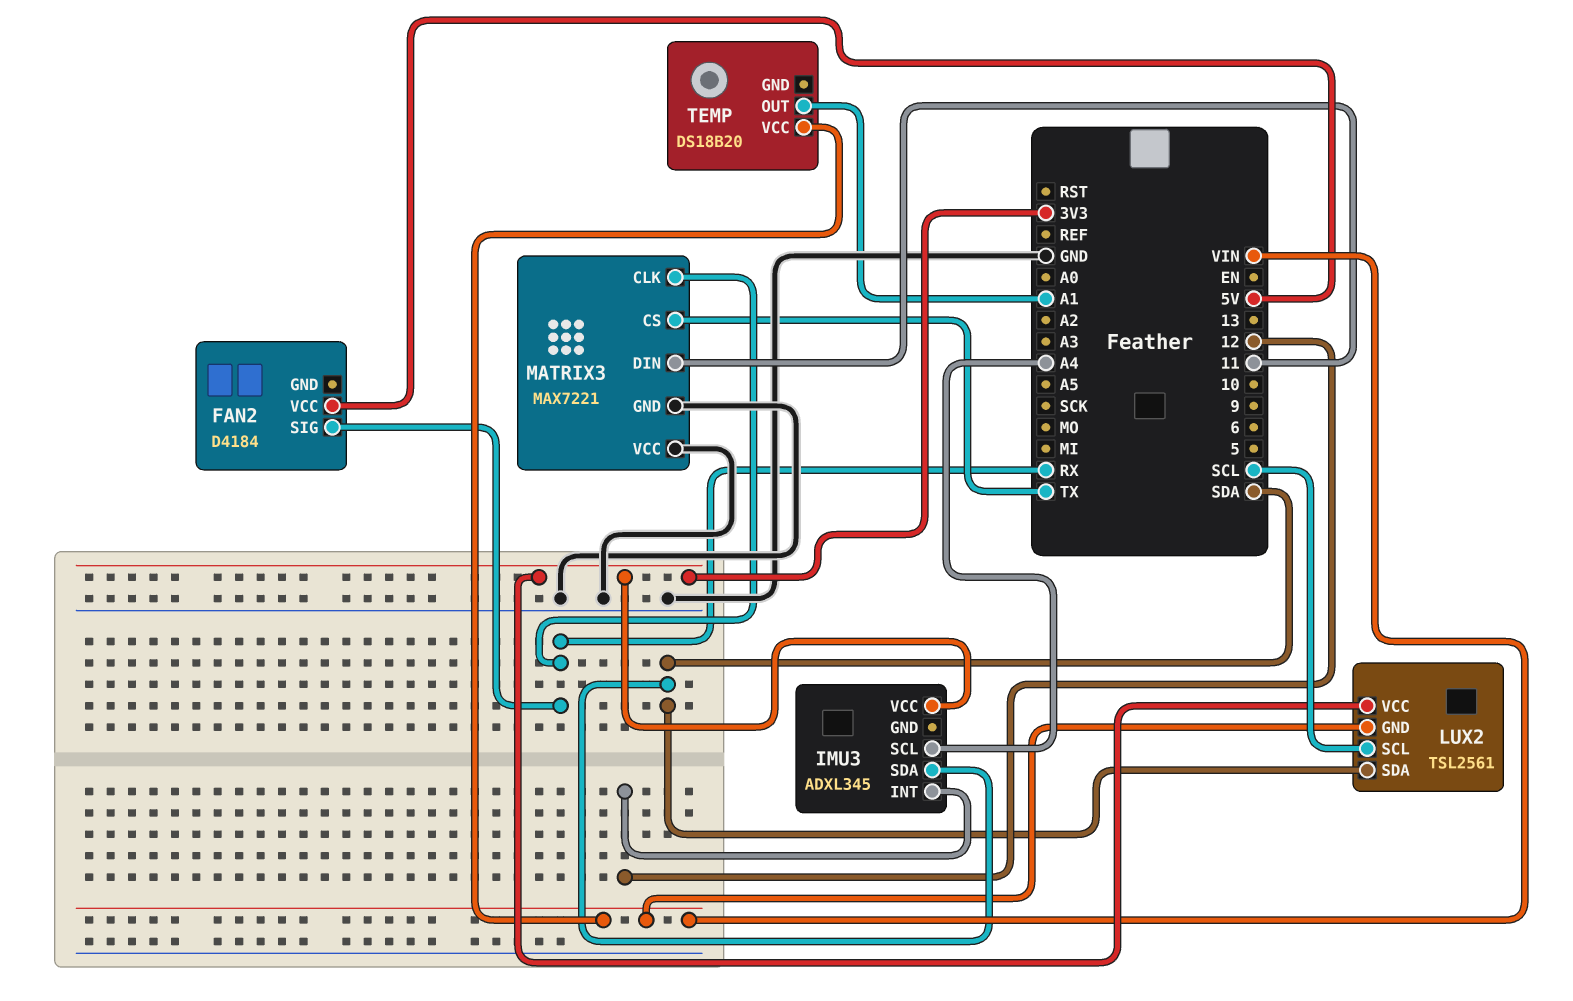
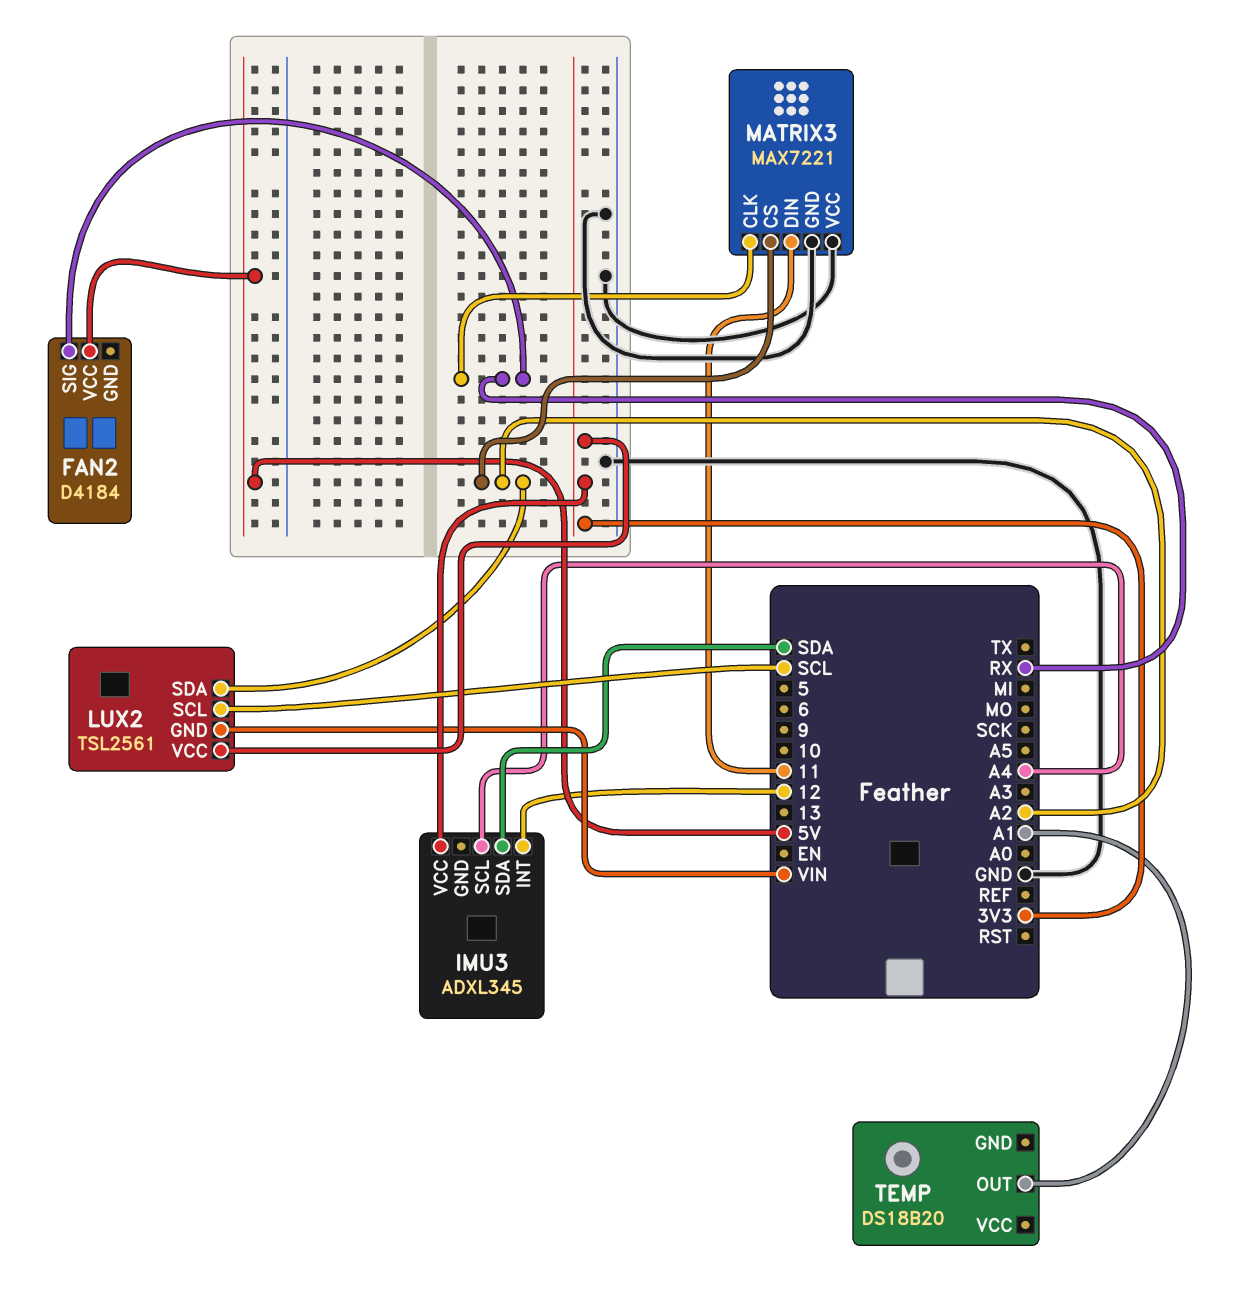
LUX2 pin SDA: SDA -> A2
MATRIX3 pin CS: TX -> A2
TEMP pin VCC: VIN -> none

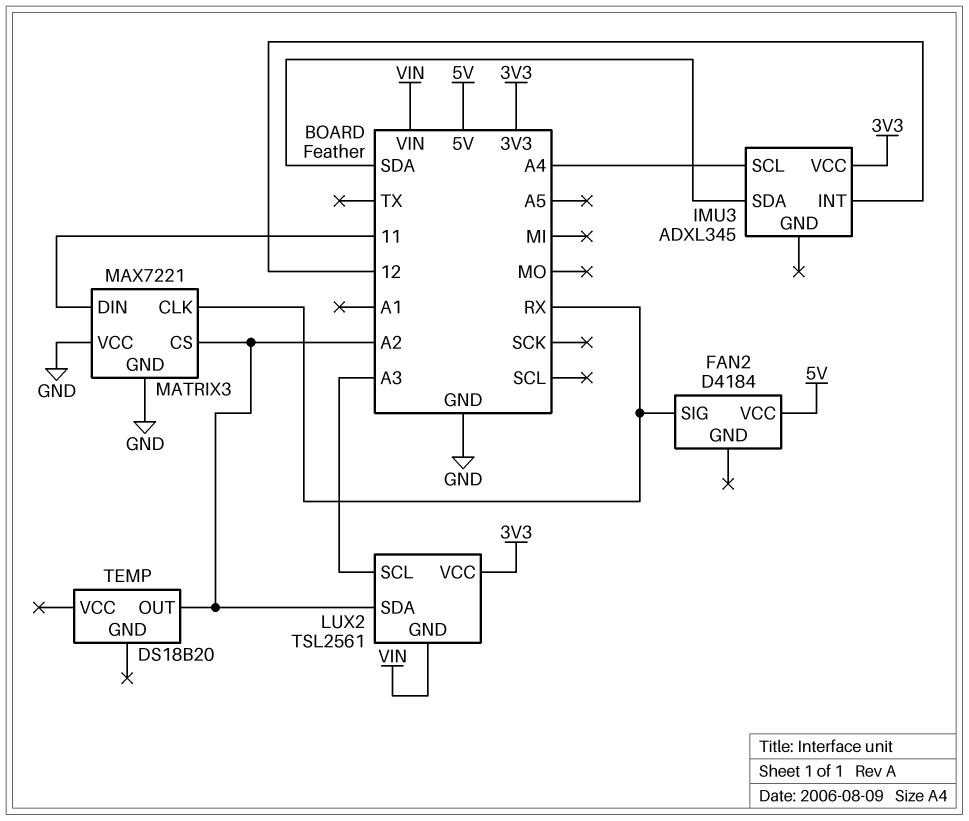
LUX2 pin SCL: SCL -> A3
TEMP pin OUT: A1 -> A2

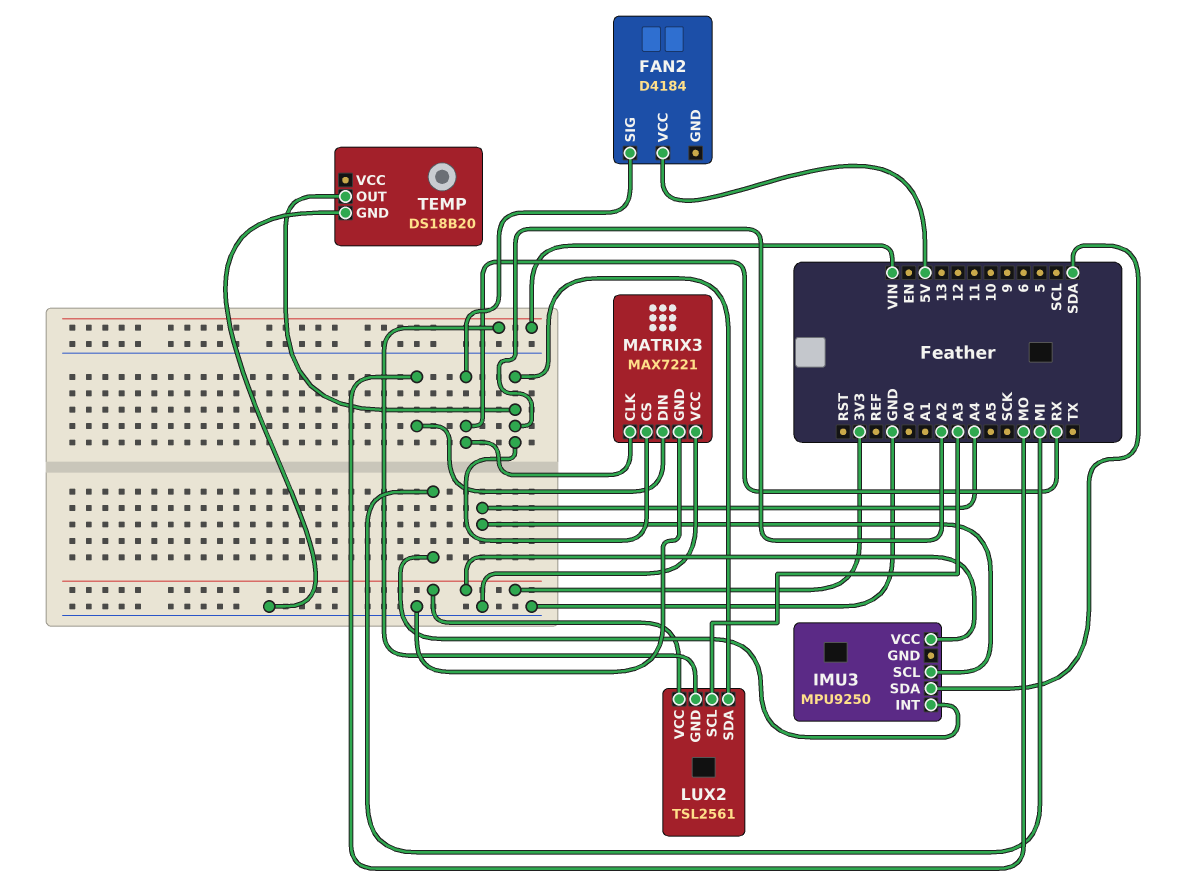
IMU3: ADXL345 -> MPU9250
IMU3 pin INT: 12 -> MI
MATRIX3 pin DIN: 11 -> MO
TEMP pin GND: none -> GND

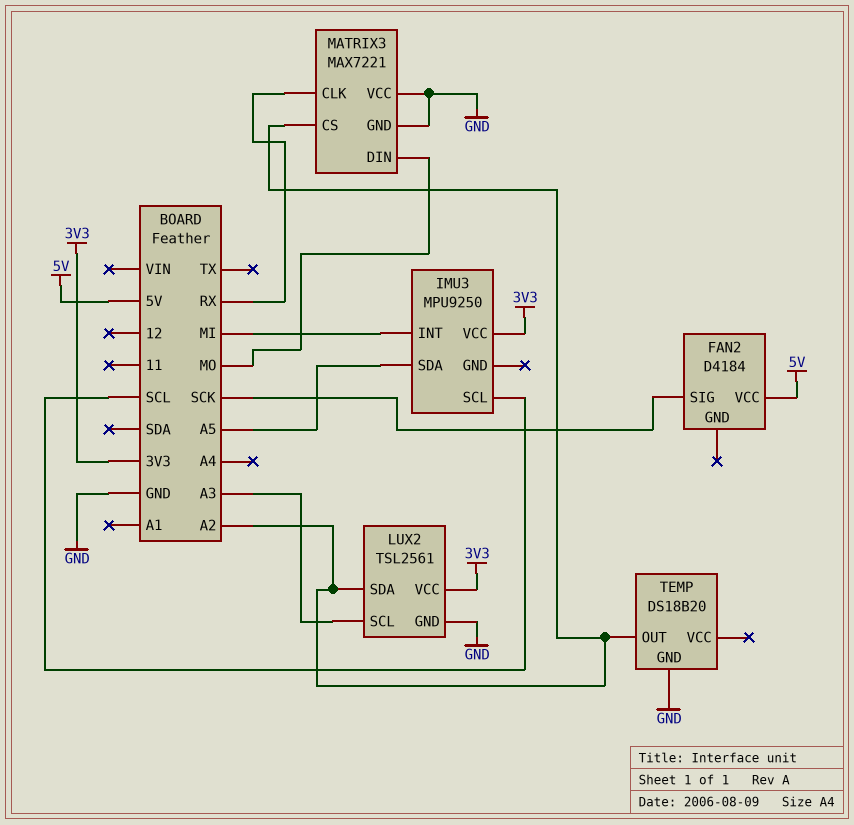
FAN2 pin SIG: RX -> SCK
IMU3 pin SCL: A4 -> SCL
IMU3 pin SDA: SDA -> A5
LUX2 pin GND: VIN -> GND

